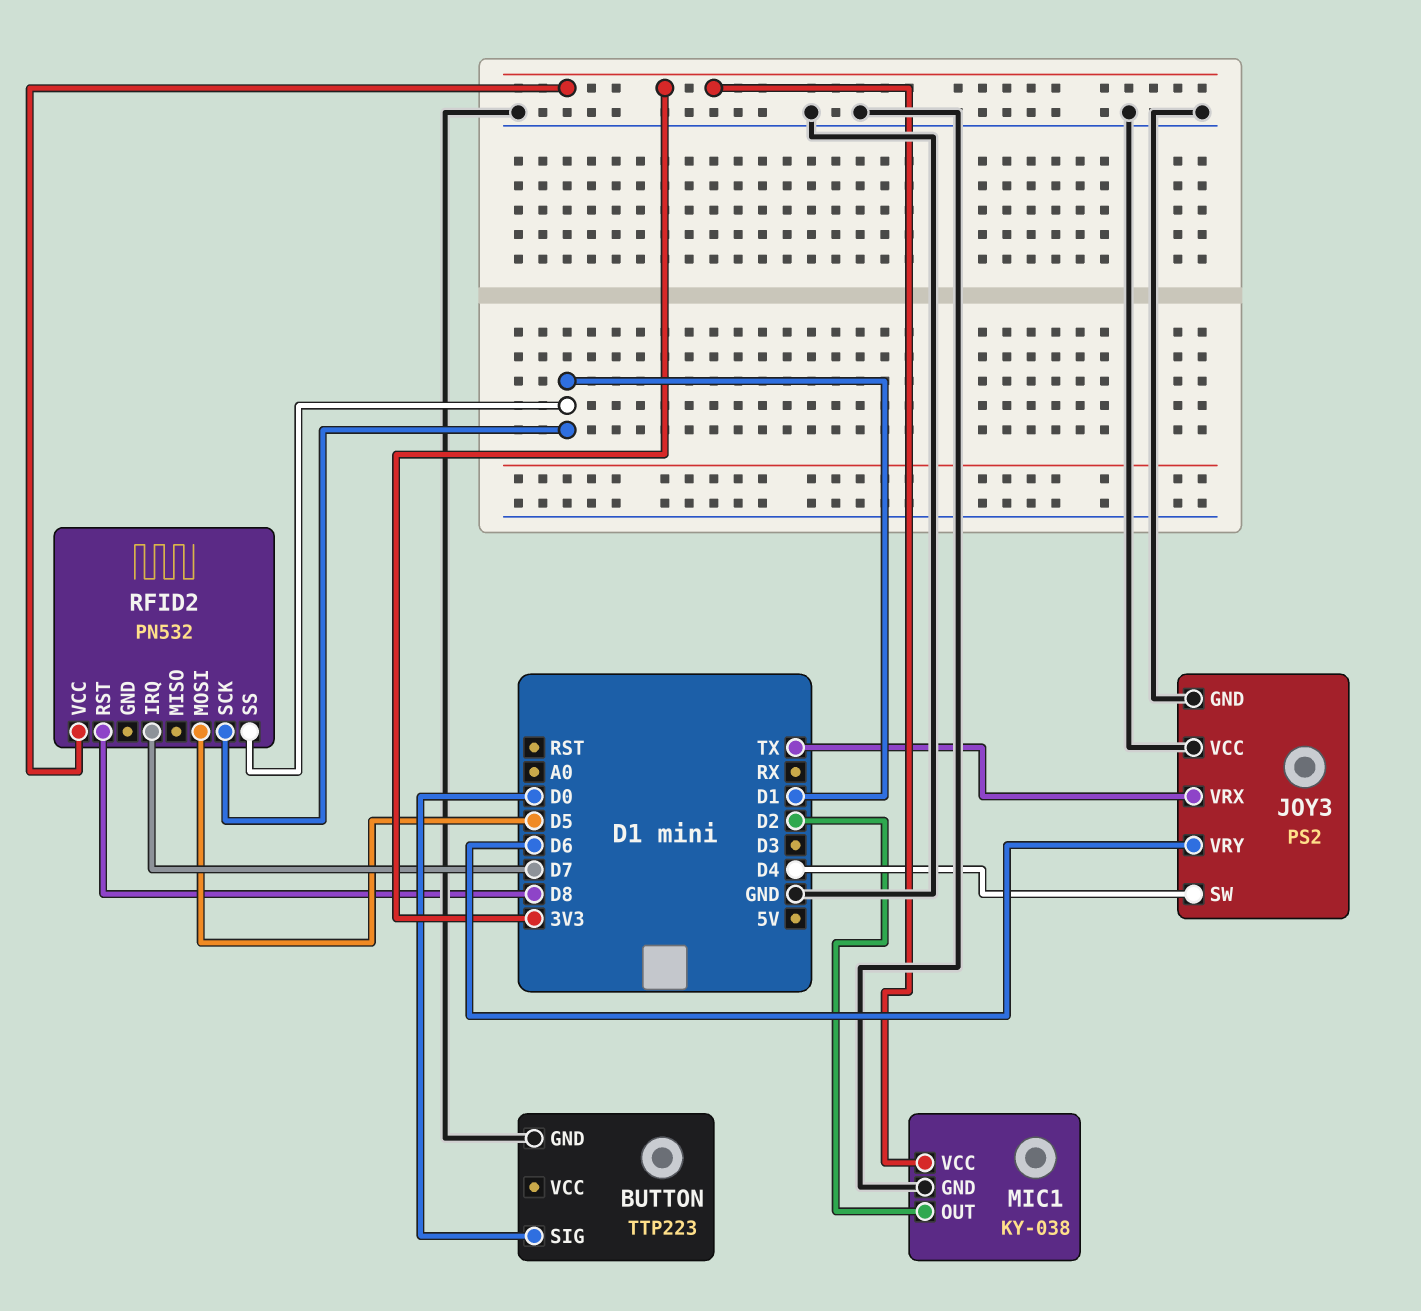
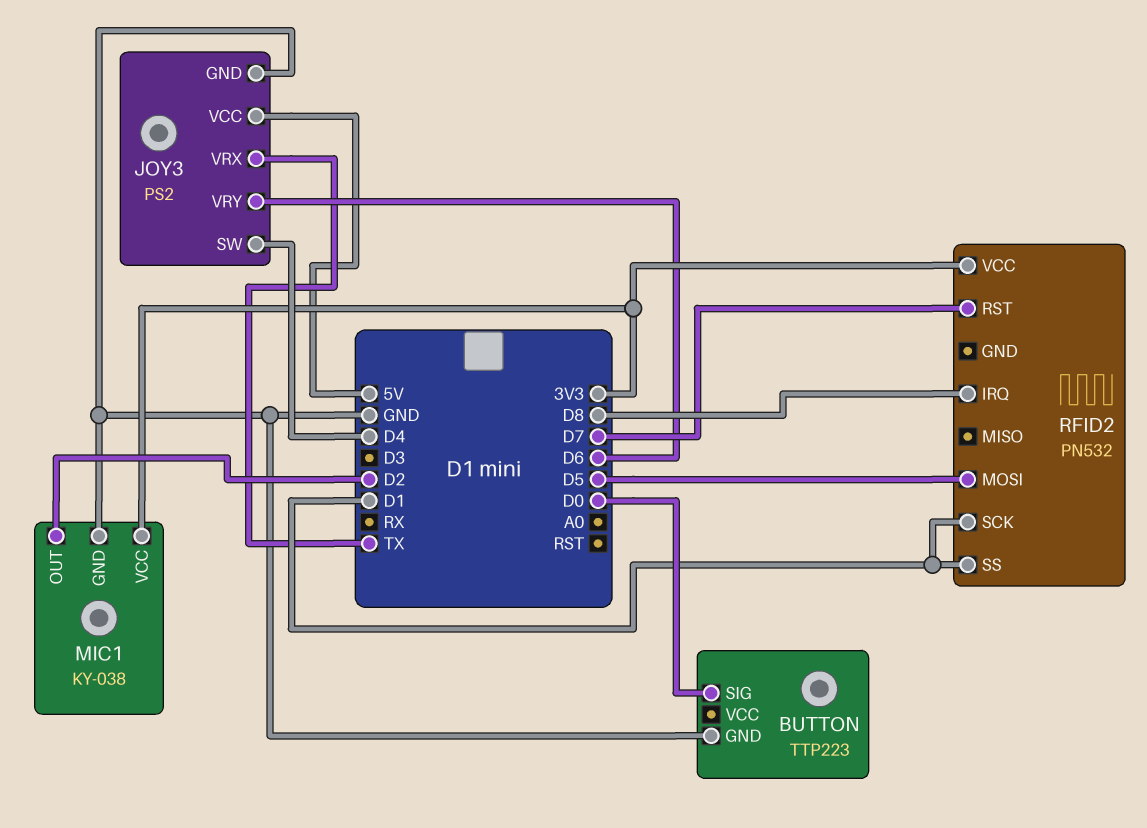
JOY3 pin VCC: GND -> 5V
RFID2 pin IRQ: D7 -> D8
RFID2 pin RST: D8 -> D7

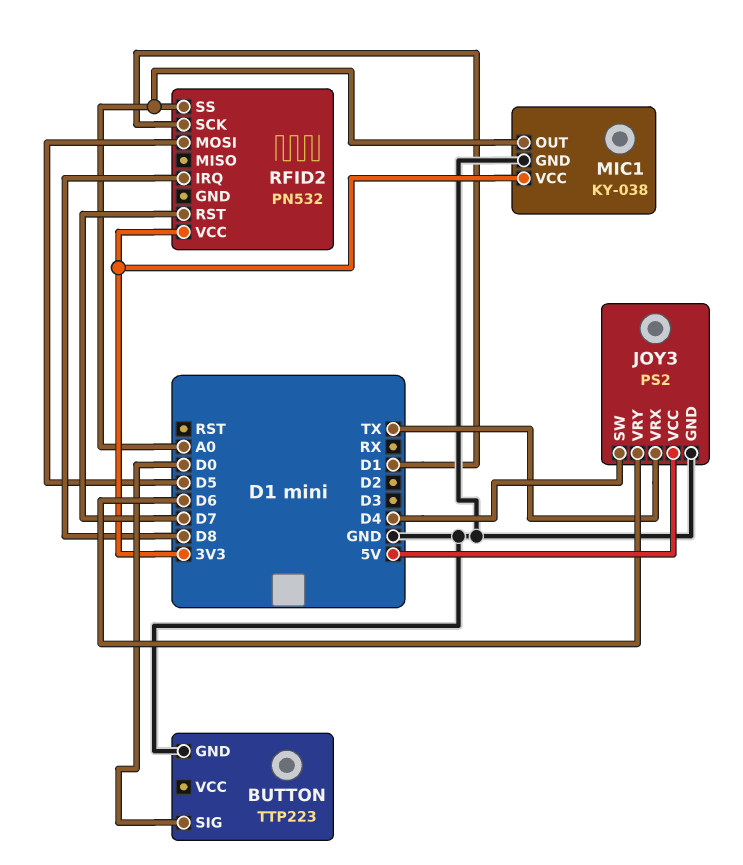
MIC1 pin OUT: D2 -> A0
RFID2 pin SS: D1 -> A0

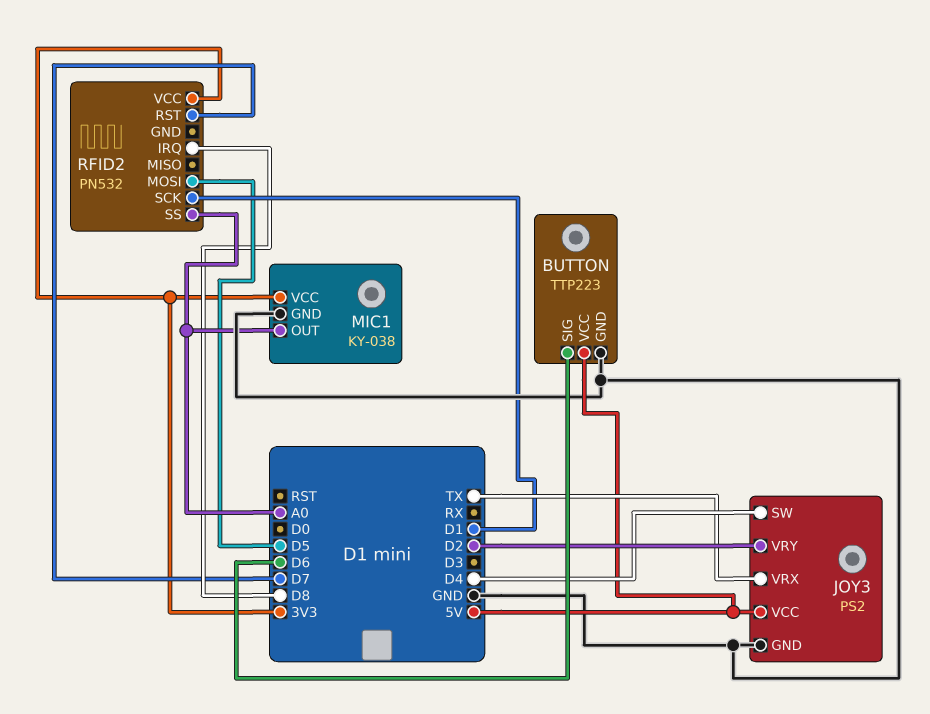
BUTTON pin SIG: D0 -> D6
BUTTON pin VCC: none -> 5V
JOY3 pin VRY: D6 -> D2

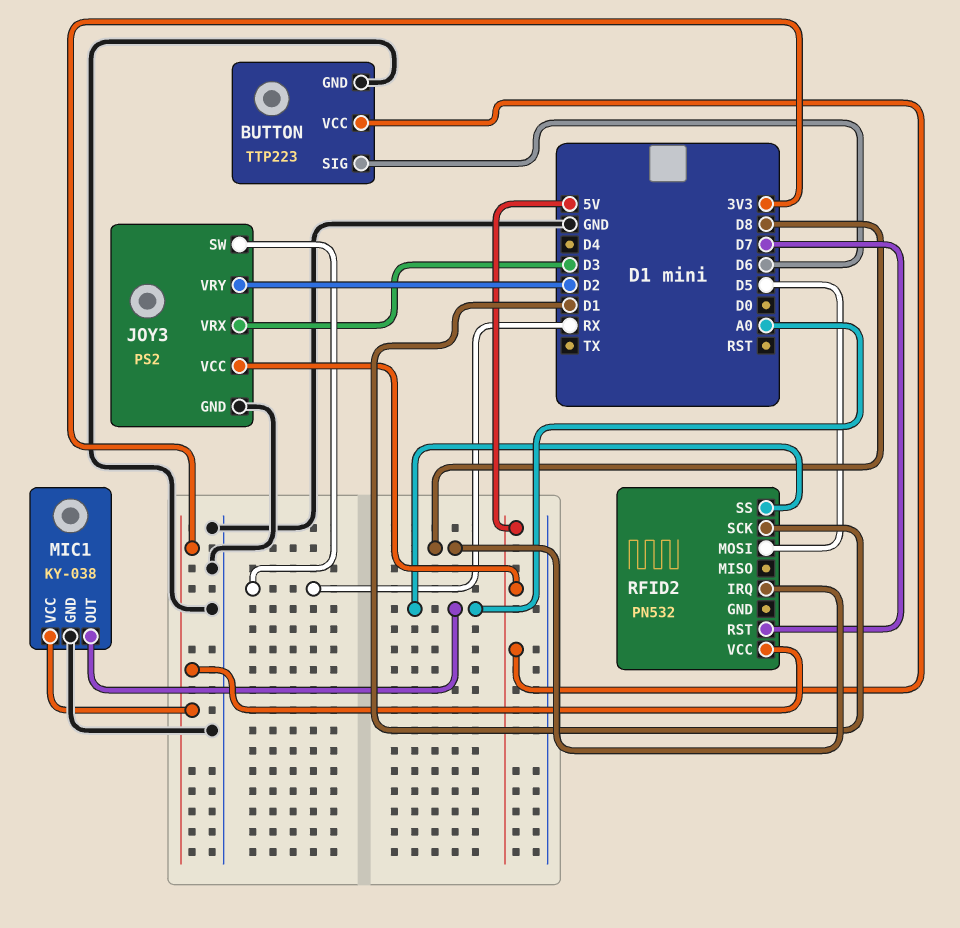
JOY3 pin SW: D4 -> RX
JOY3 pin VRX: TX -> D3

